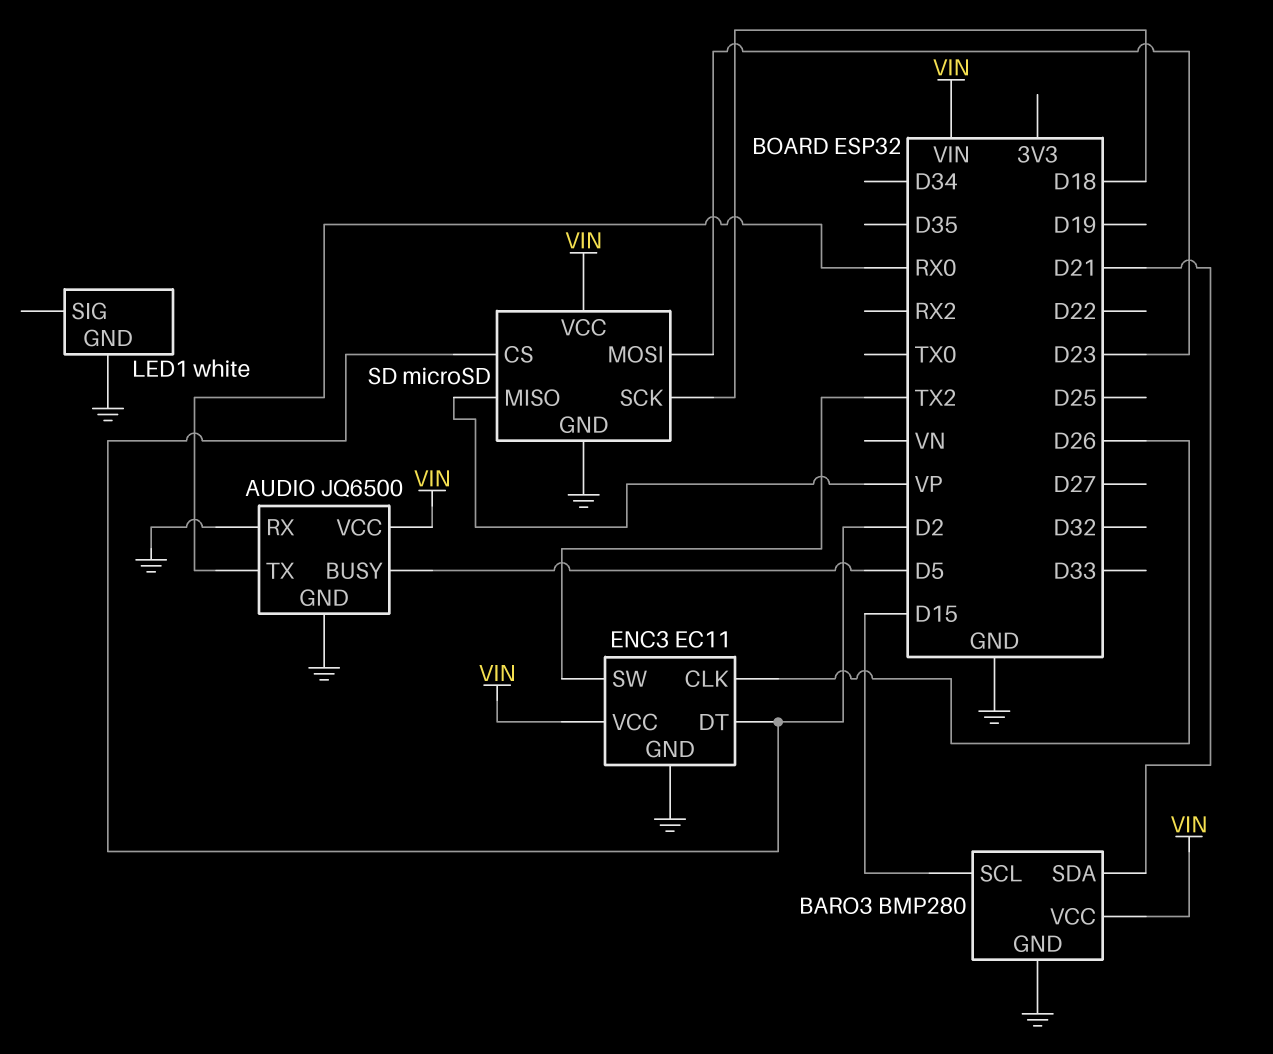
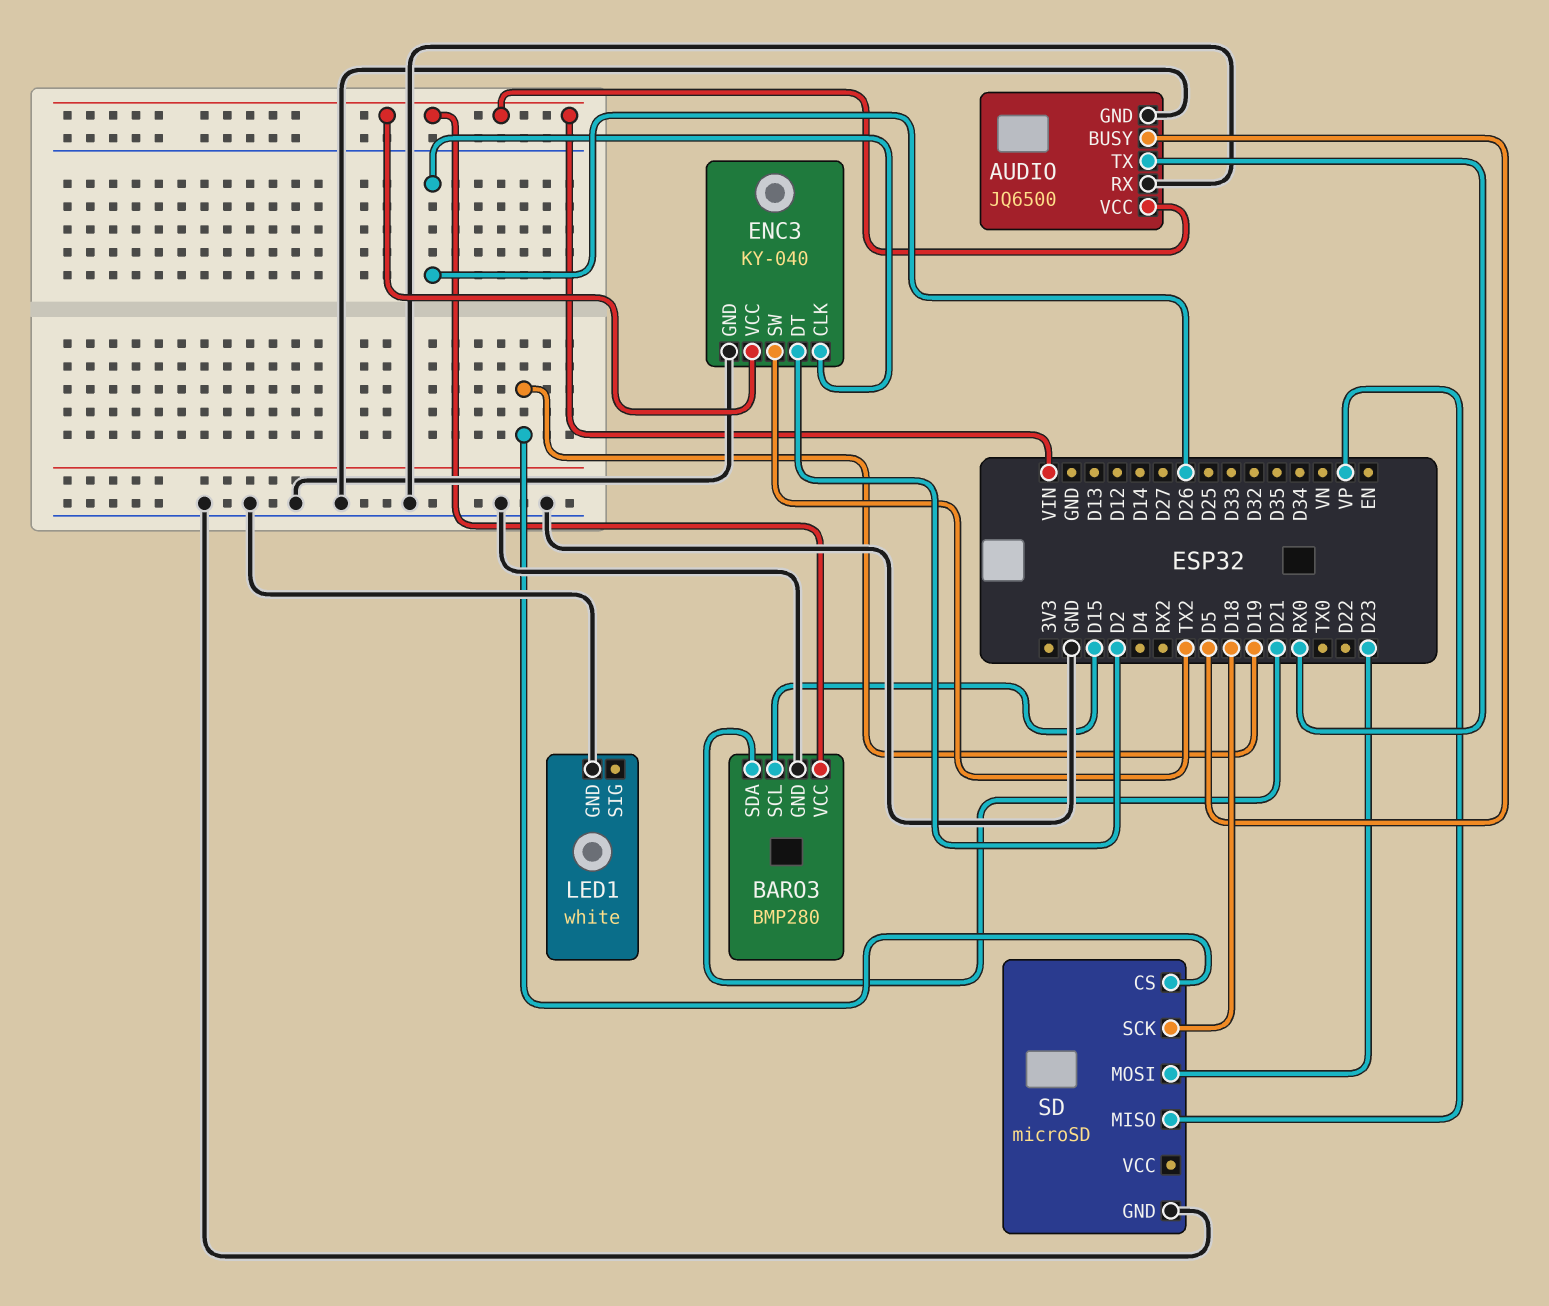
ENC3: EC11 -> KY-040
SD pin CS: D2 -> D19
SD pin VCC: VIN -> none

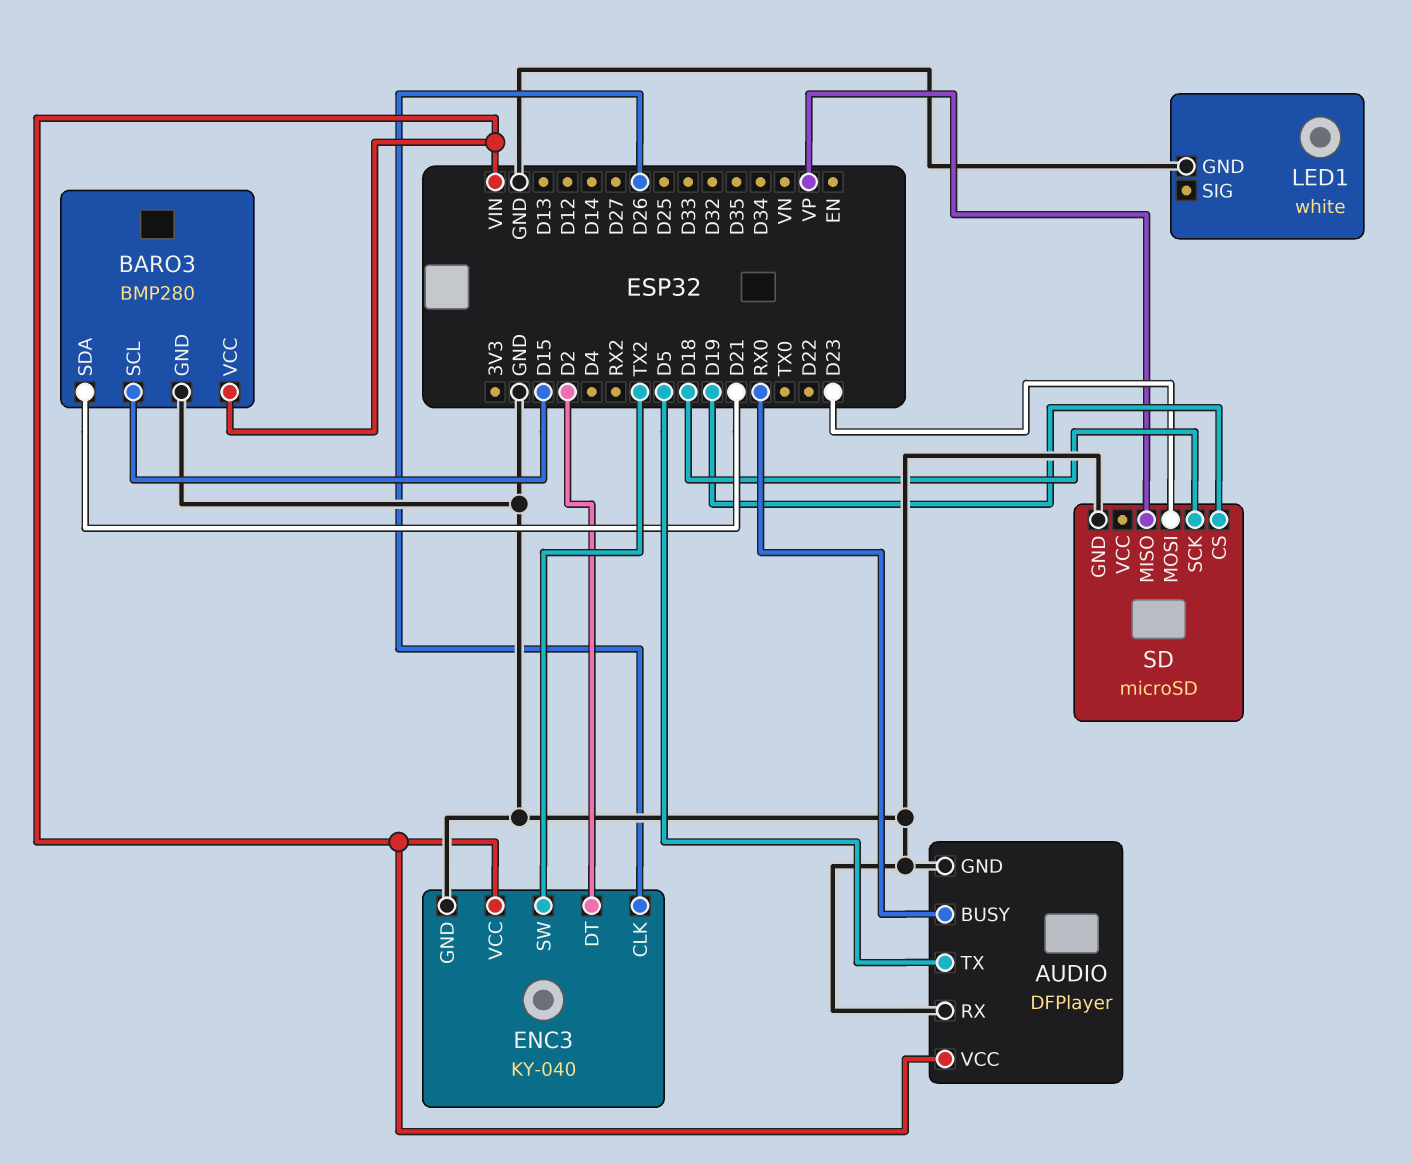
AUDIO: JQ6500 -> DFPlayer
AUDIO pin BUSY: D5 -> RX0
AUDIO pin TX: RX0 -> D5

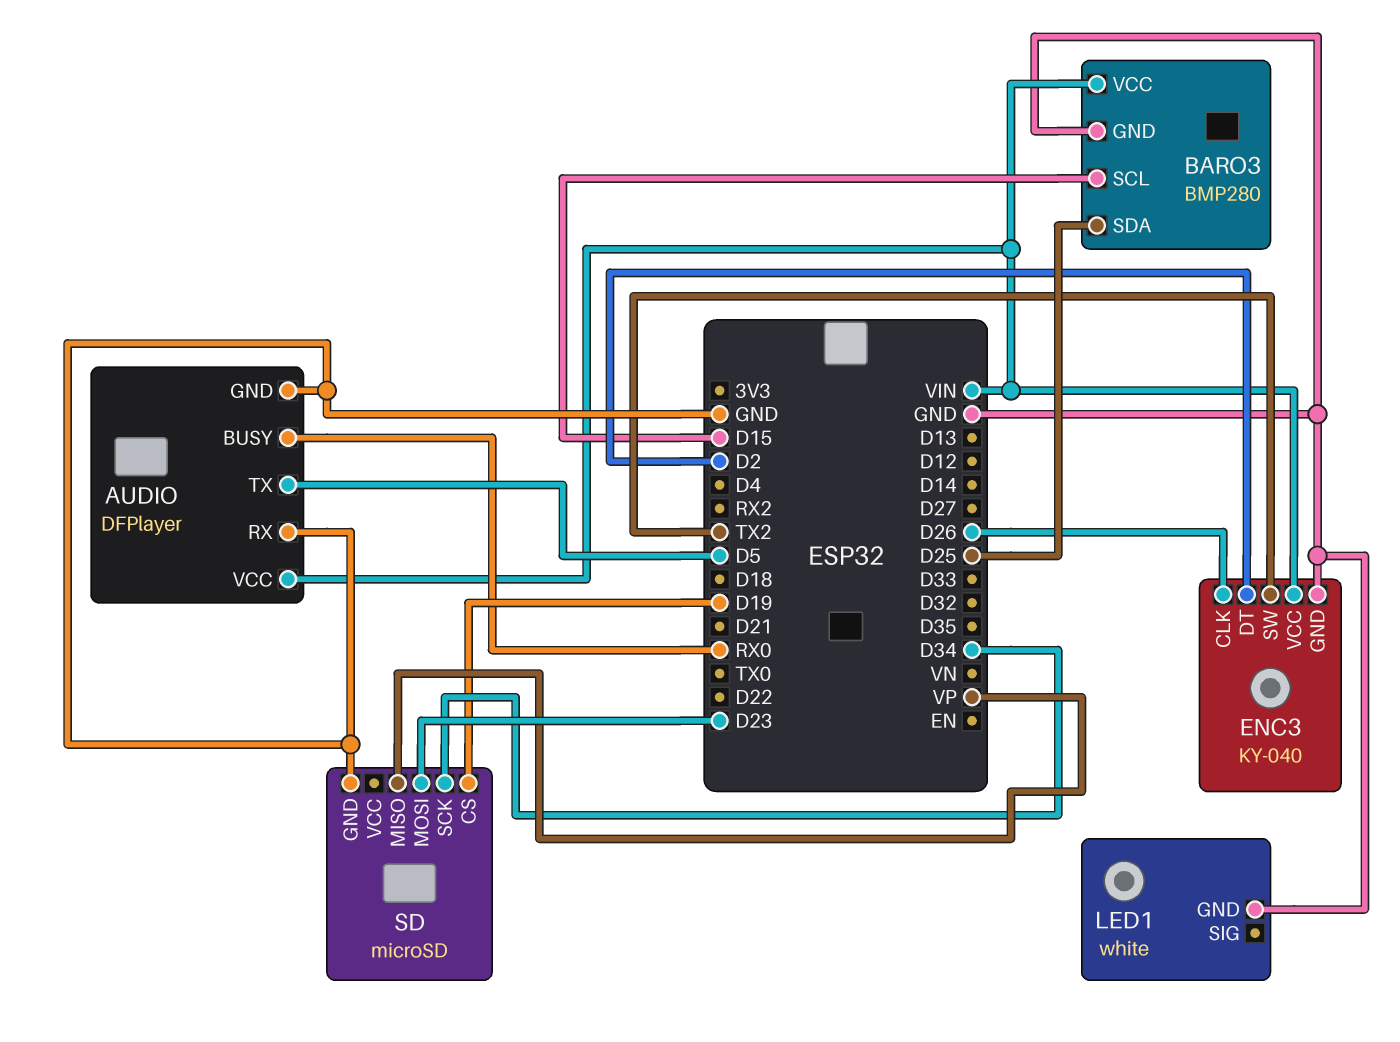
BARO3 pin SDA: D21 -> D25
SD pin SCK: D18 -> D34

